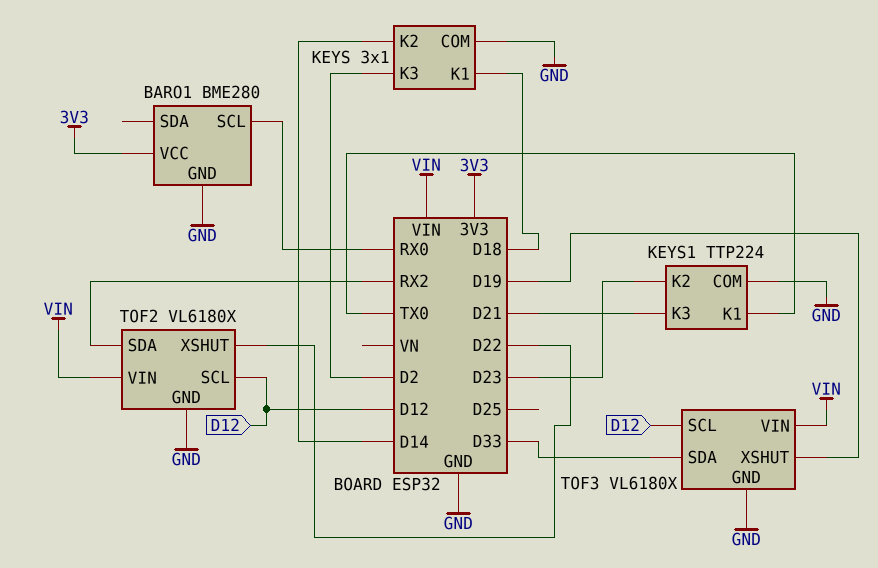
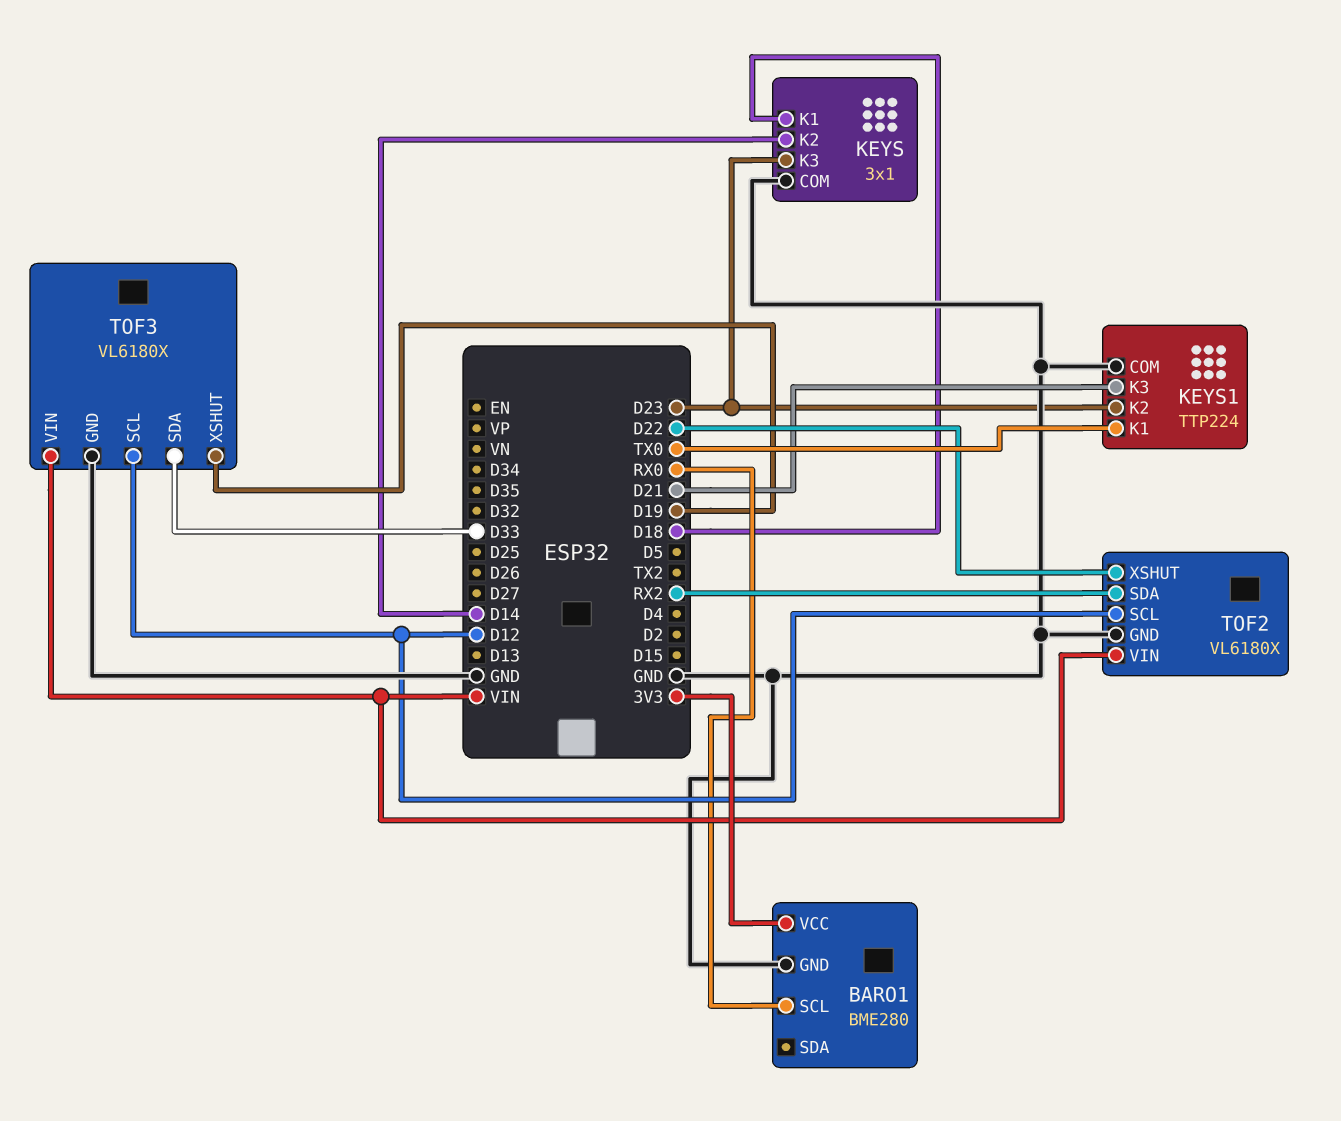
KEYS pin K3: D2 -> D23

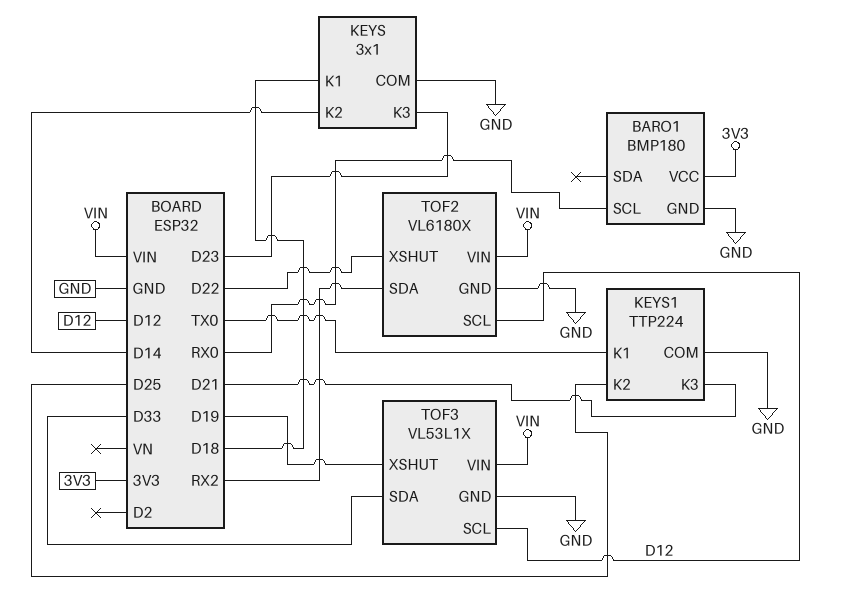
BARO1: BME280 -> BMP180
KEYS1 pin K2: D23 -> D25
TOF3: VL6180X -> VL53L1X

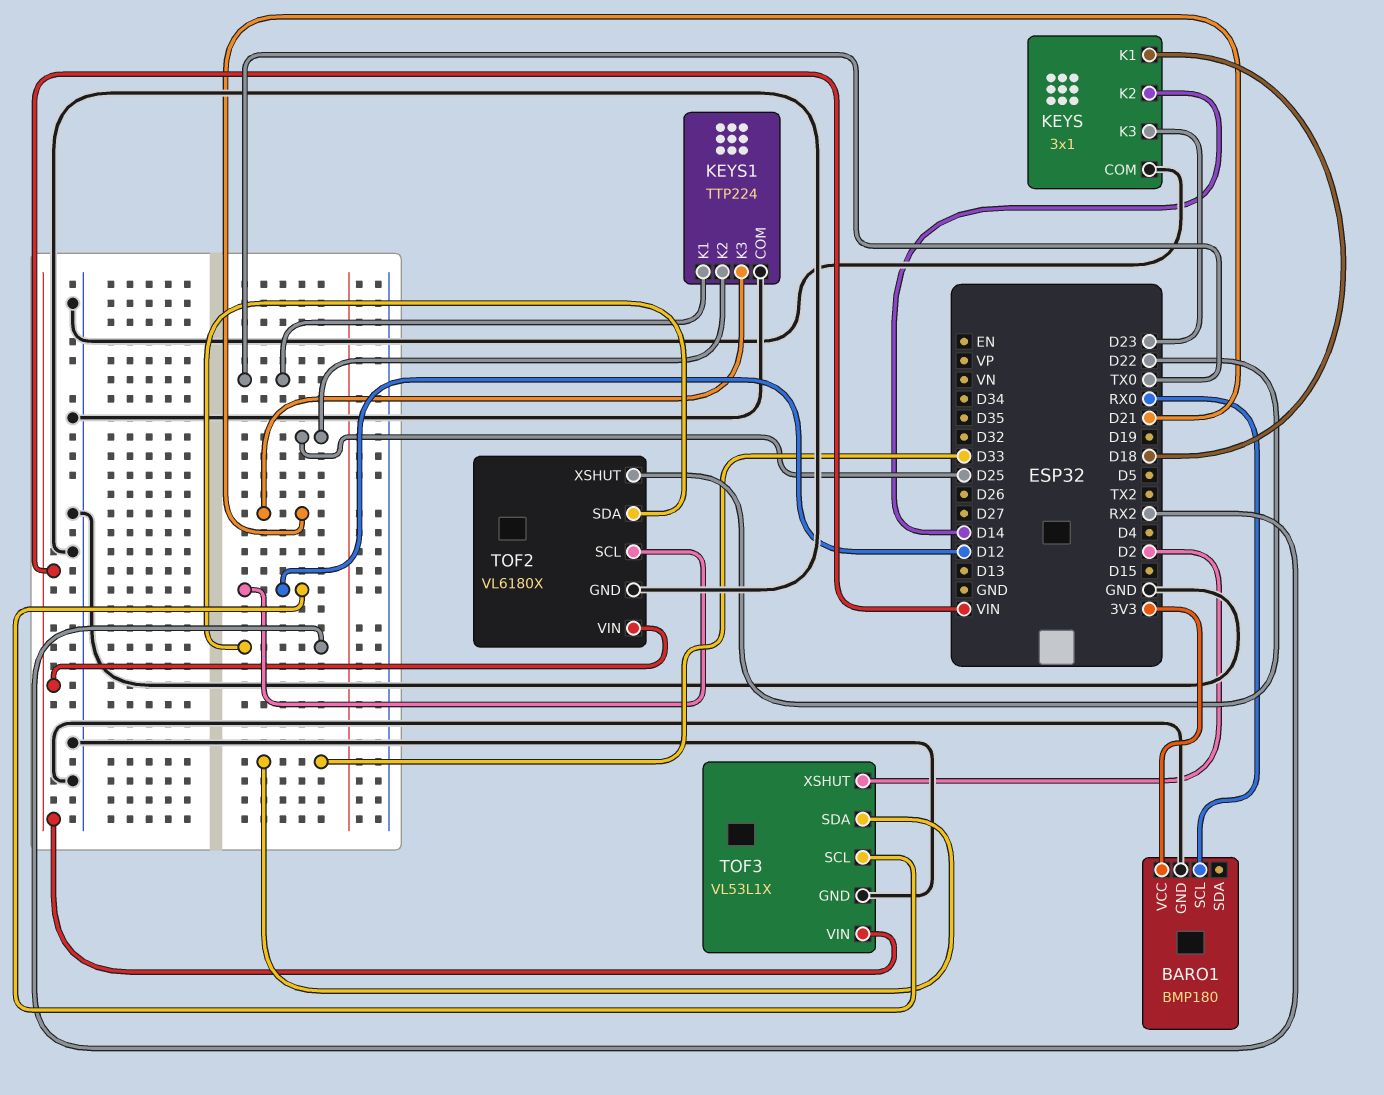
TOF3 pin XSHUT: D19 -> D2

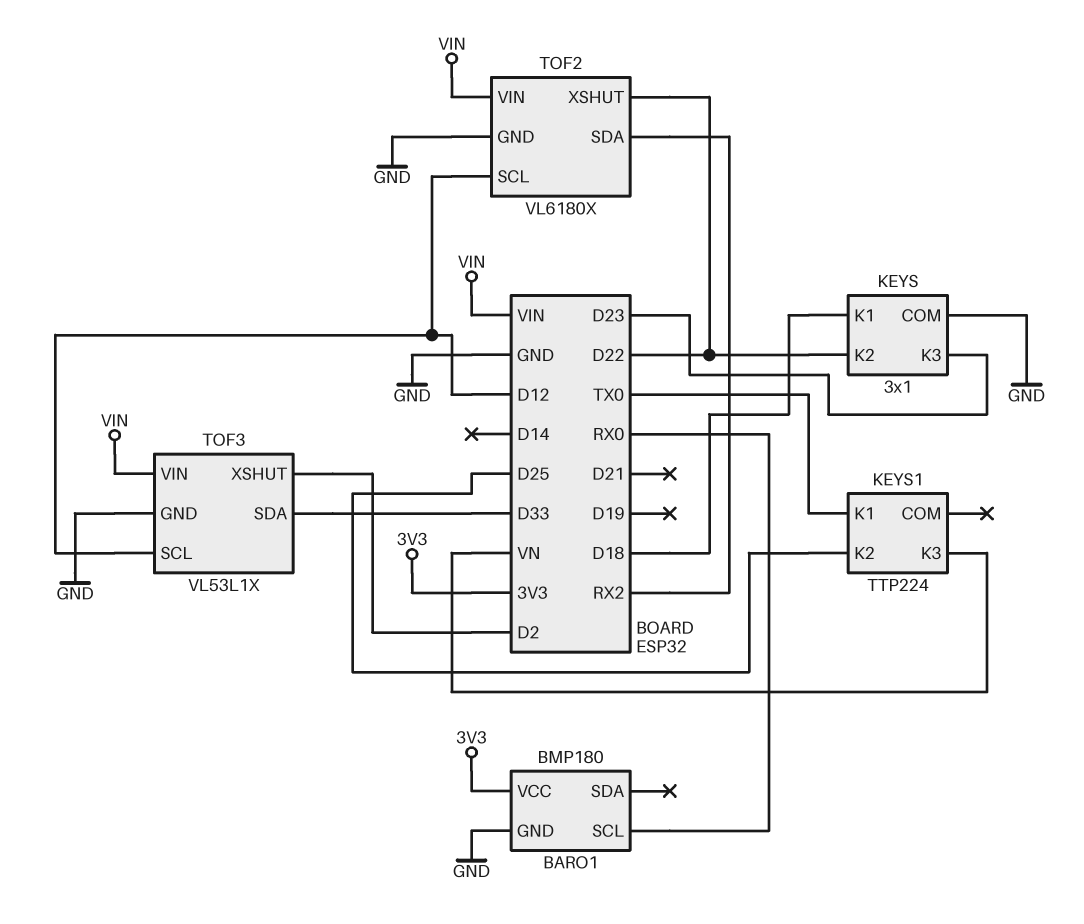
KEYS pin K2: D14 -> D22
KEYS1 pin COM: GND -> none
KEYS1 pin K3: D21 -> VN

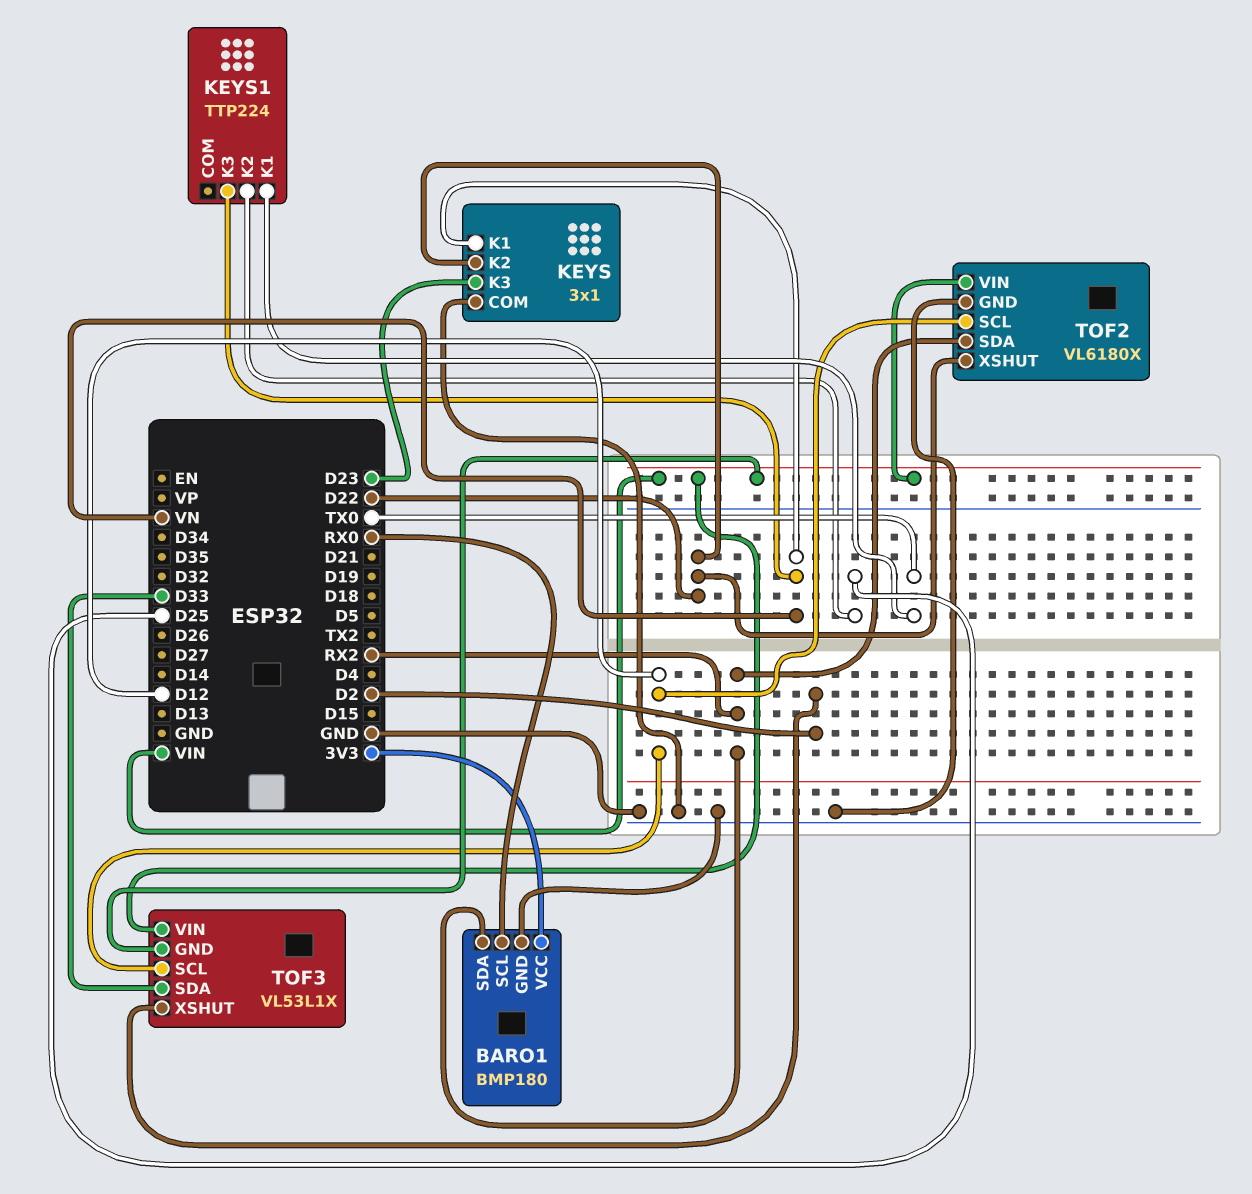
BARO1 pin SDA: none -> RX2
KEYS pin K1: D18 -> VN
TOF3 pin GND: GND -> VIN

